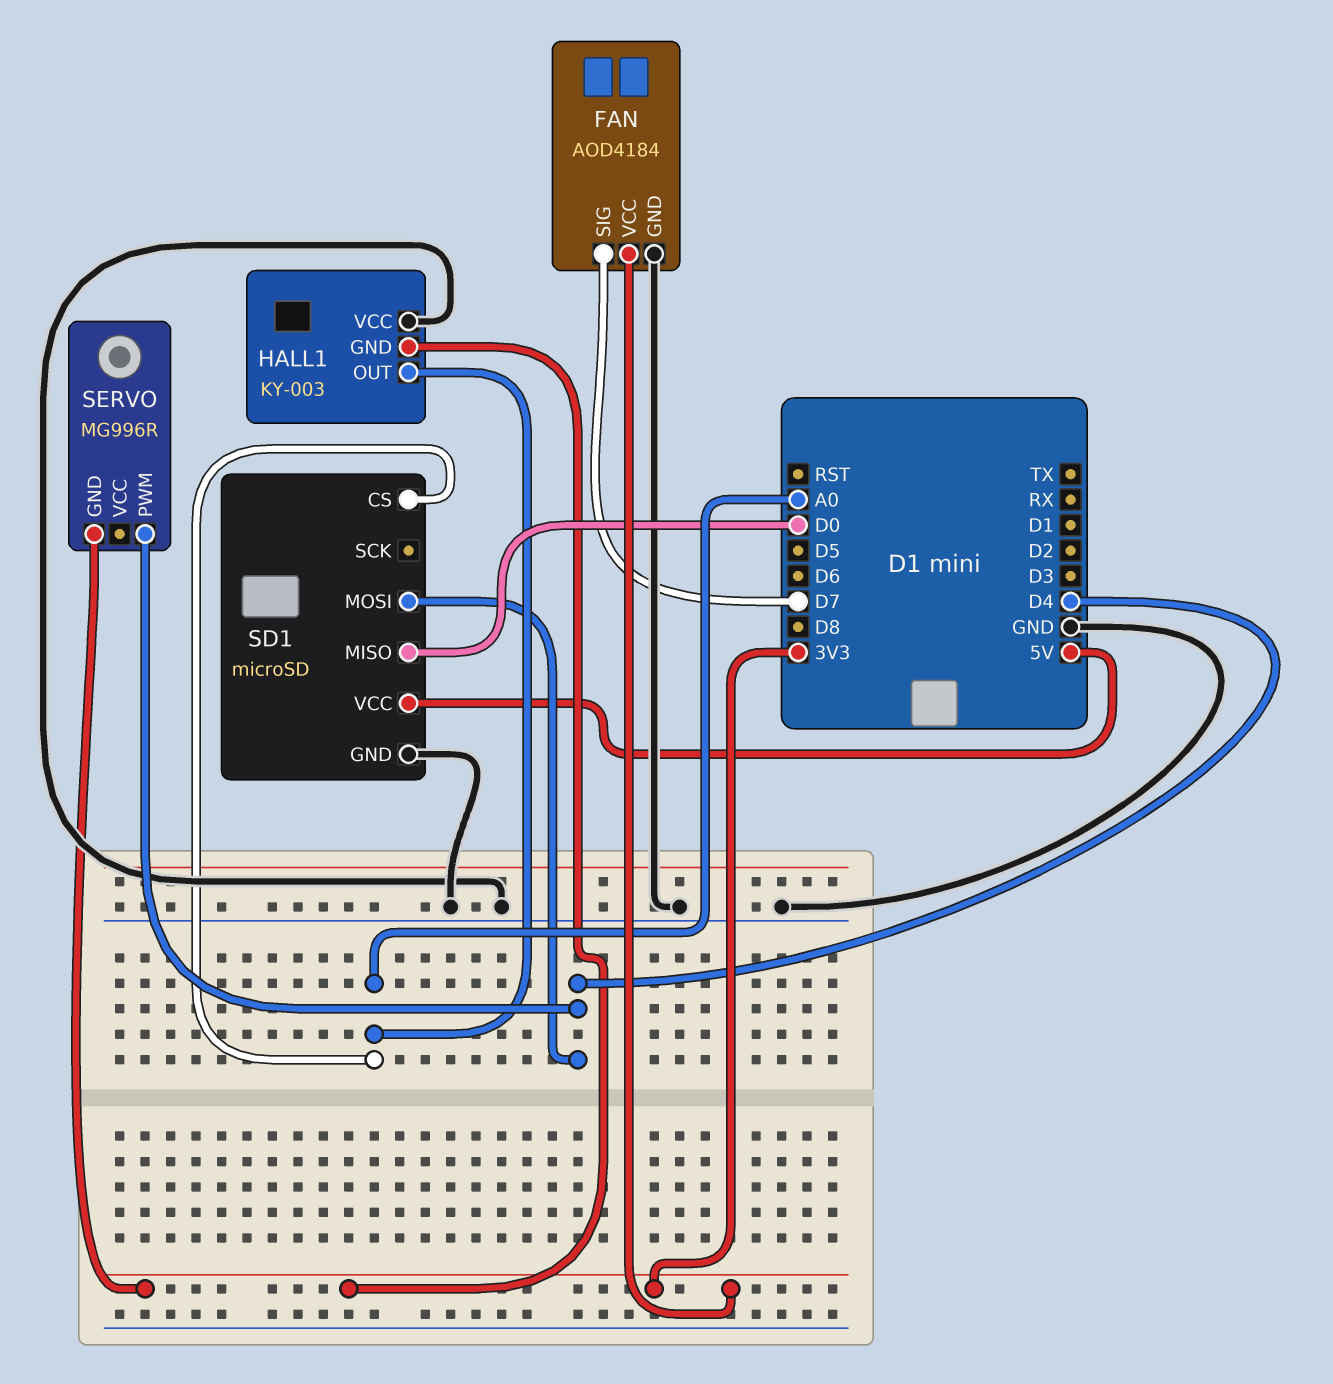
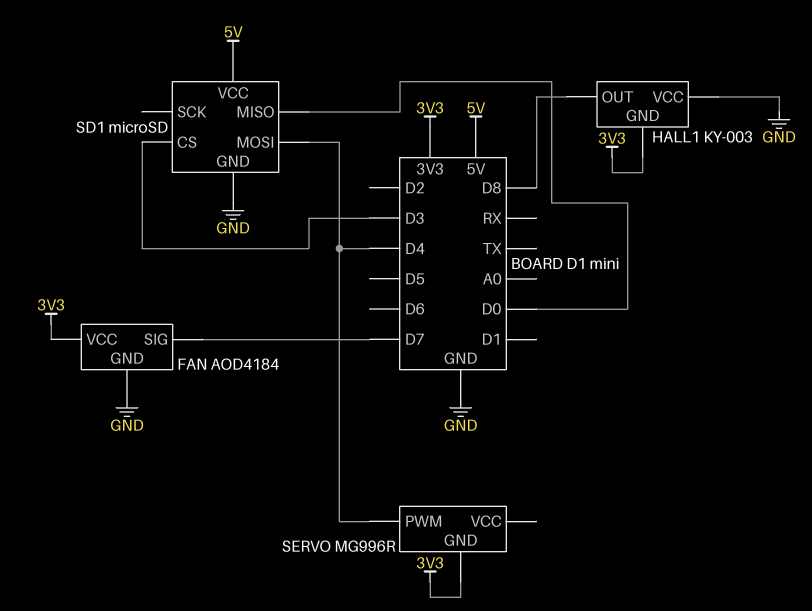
HALL1 pin OUT: A0 -> D8
SD1 pin CS: A0 -> D3

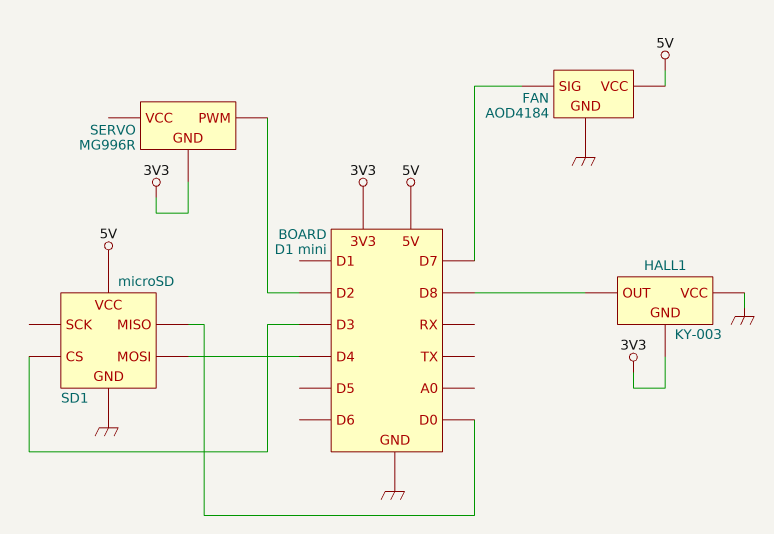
FAN pin VCC: 3V3 -> 5V
SERVO pin PWM: D4 -> D2

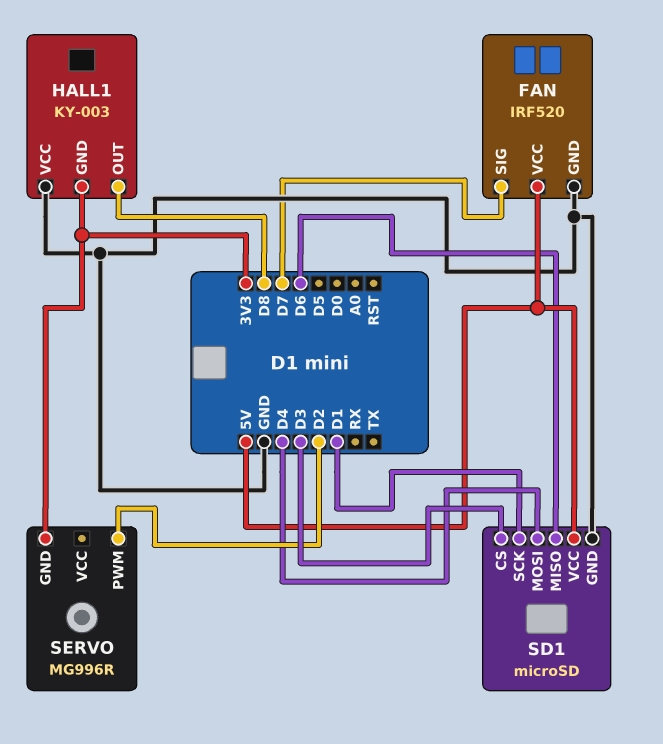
FAN: AOD4184 -> IRF520
SD1 pin MISO: D0 -> D6
SD1 pin SCK: none -> D1

